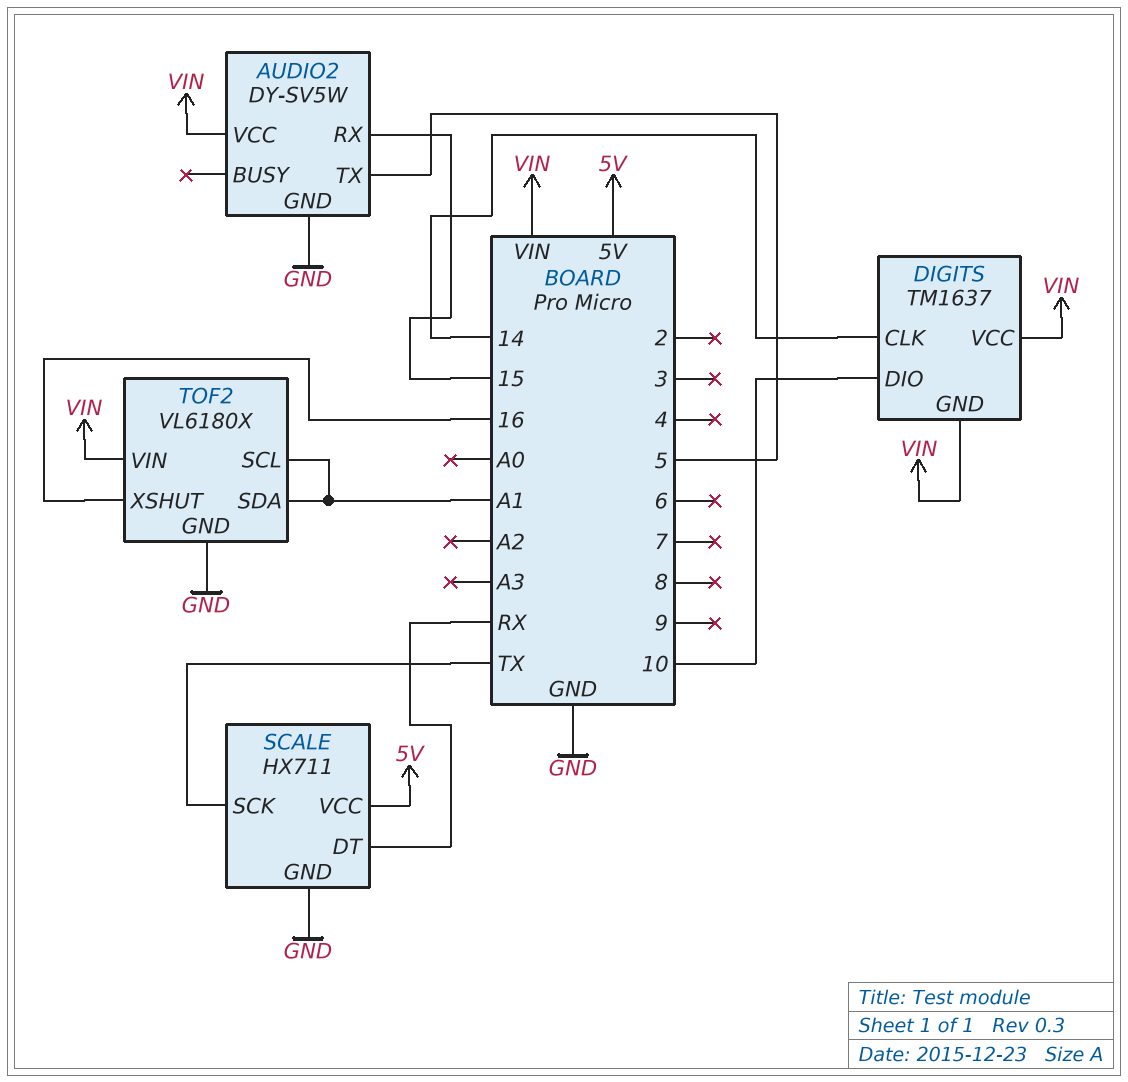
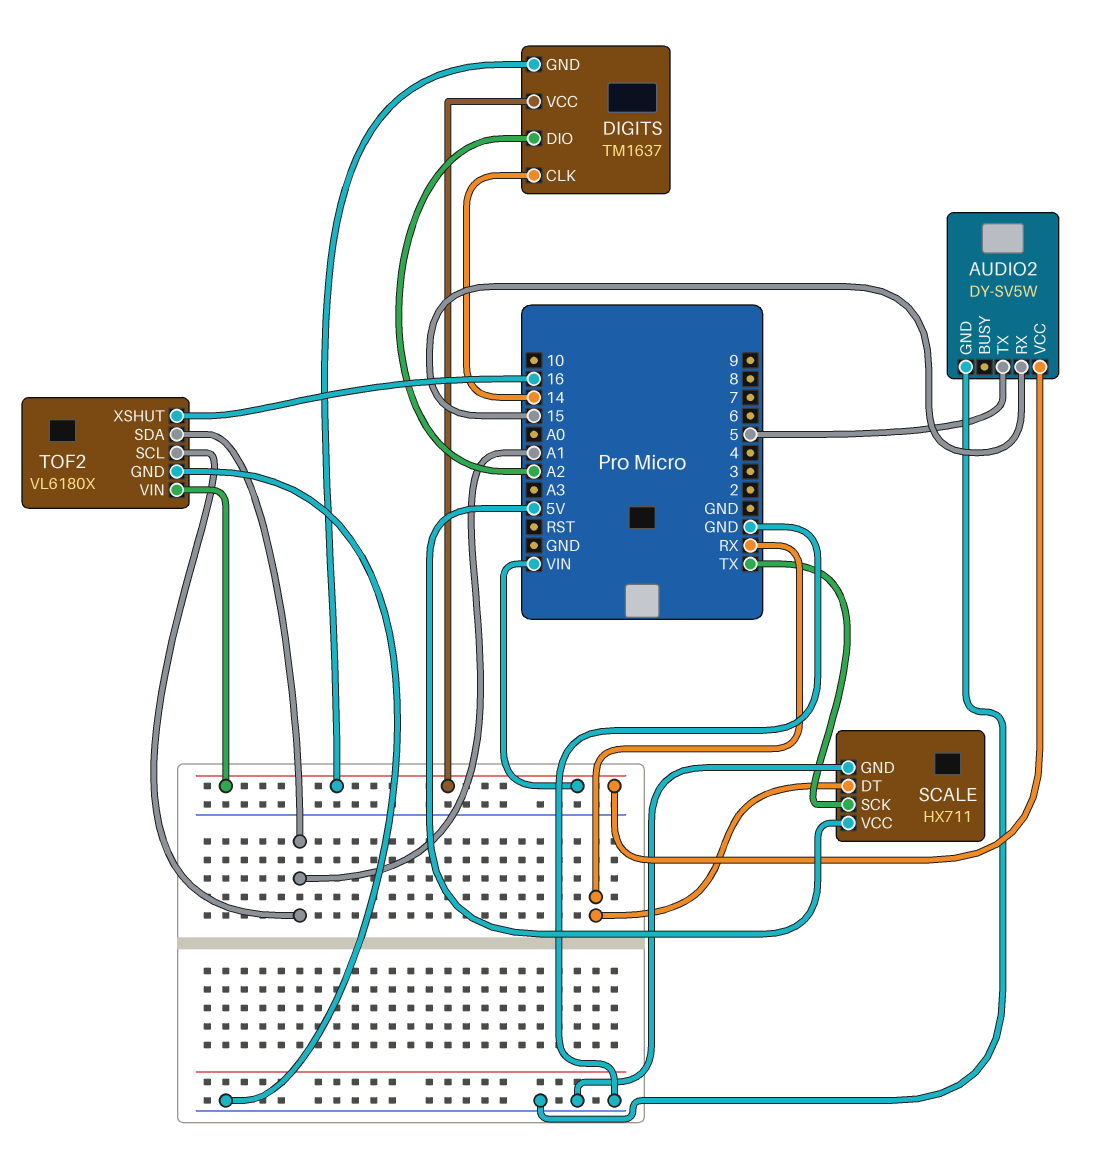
DIGITS pin DIO: 10 -> A2

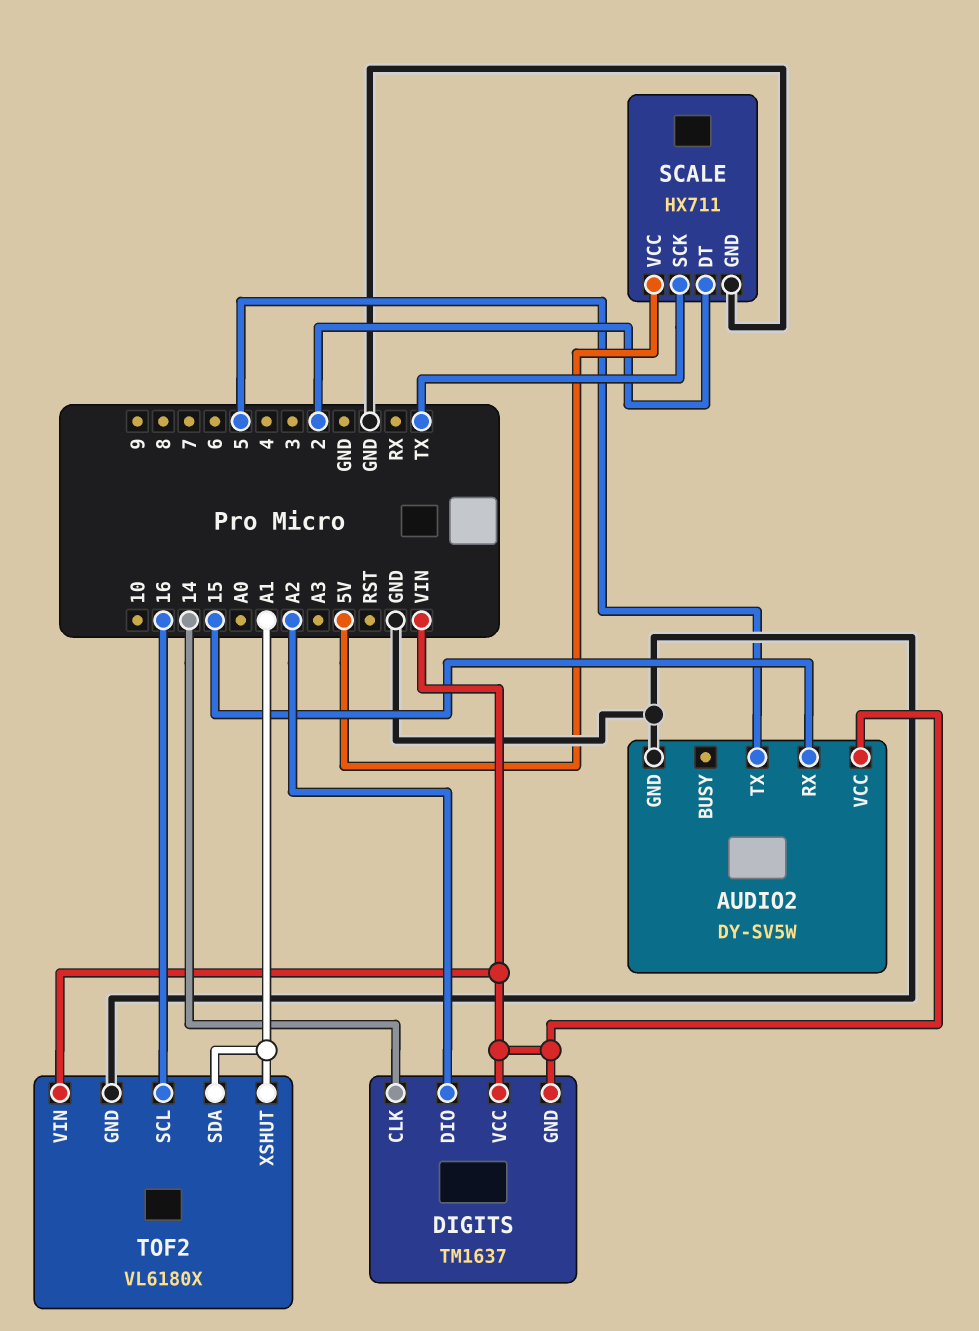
SCALE pin DT: RX -> 2
TOF2 pin SCL: A1 -> 16
TOF2 pin XSHUT: 16 -> A1

